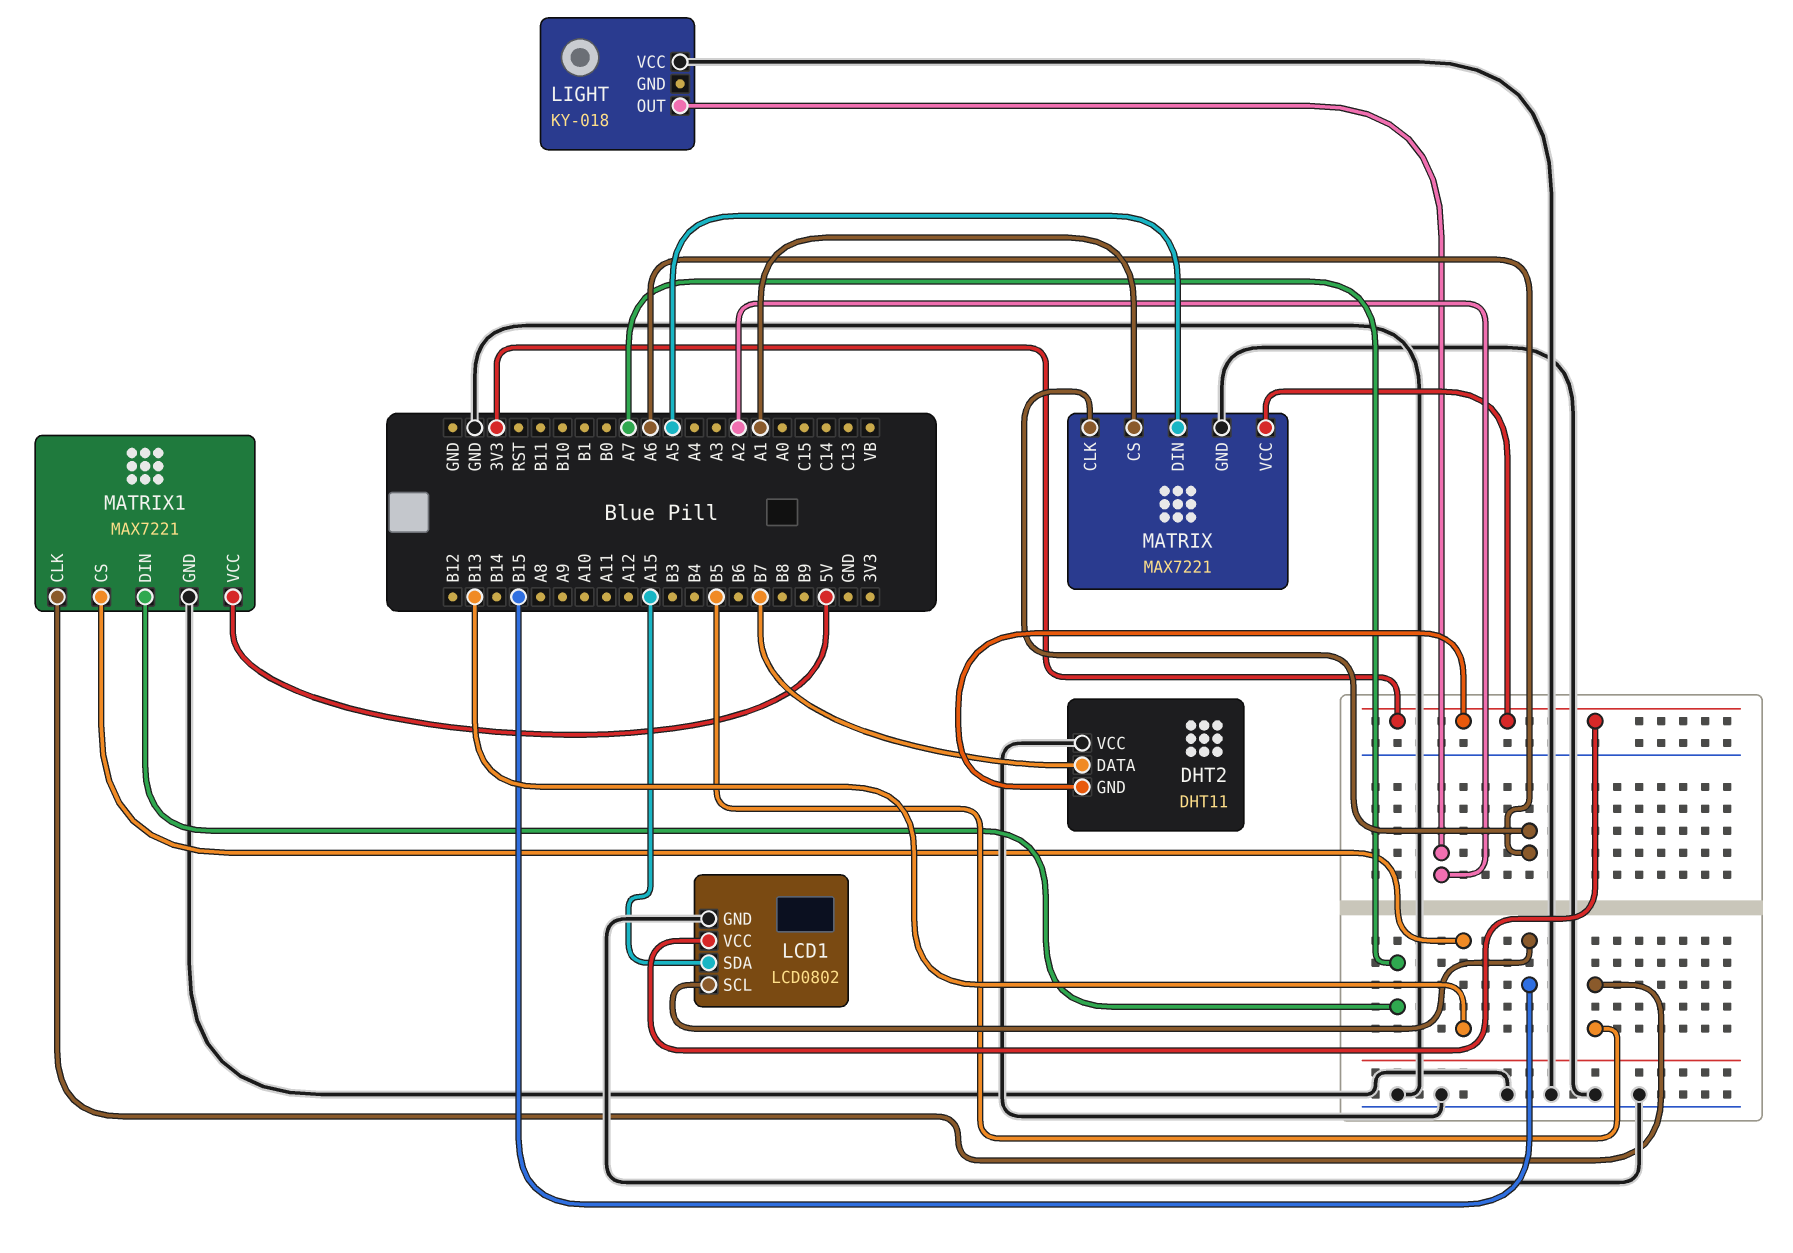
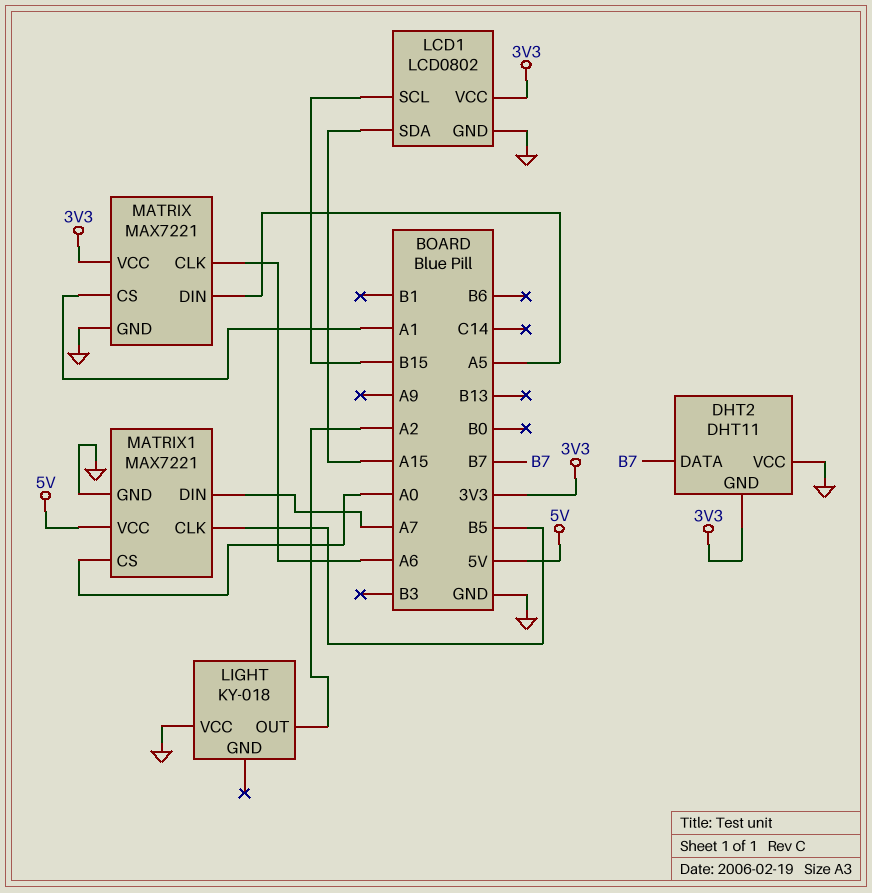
MATRIX1 pin CS: B13 -> A0

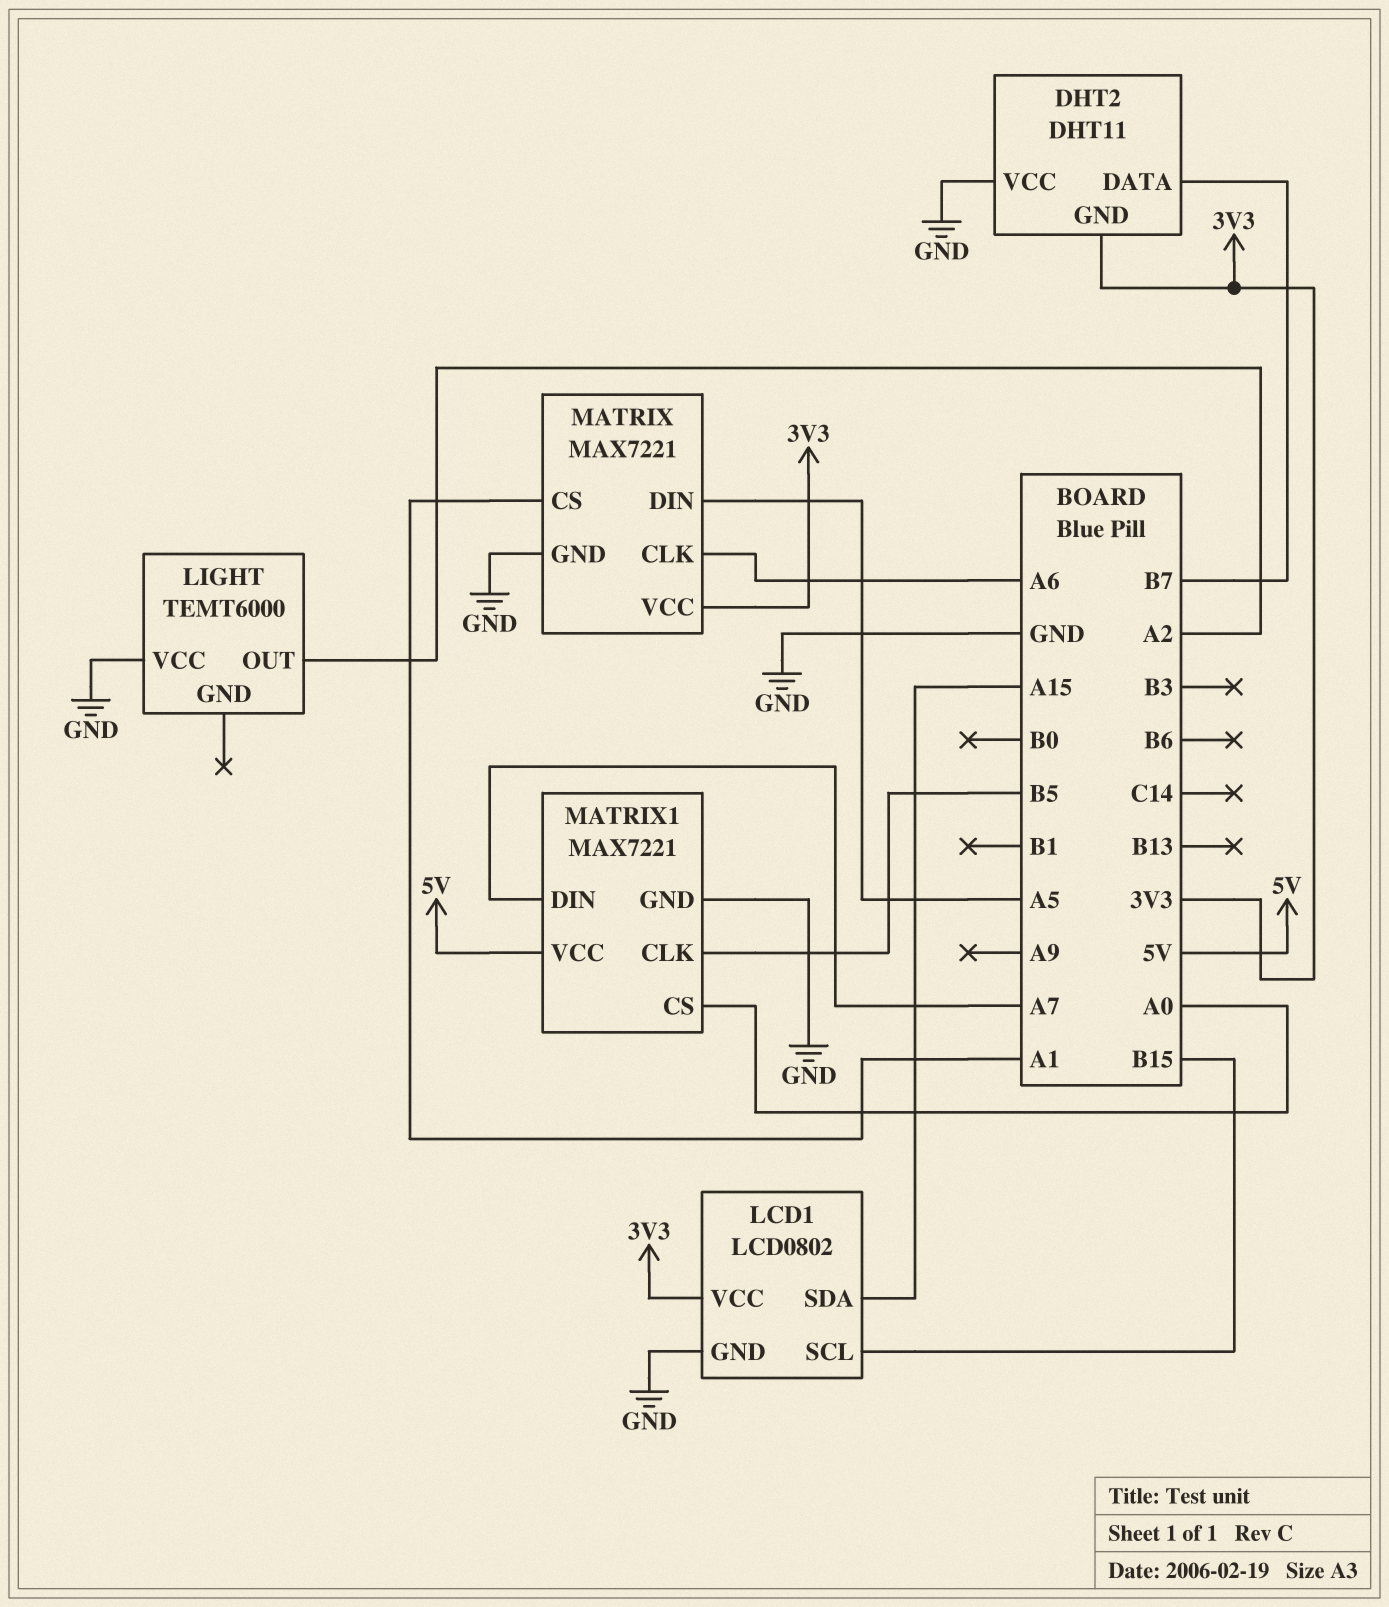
LIGHT: KY-018 -> TEMT6000

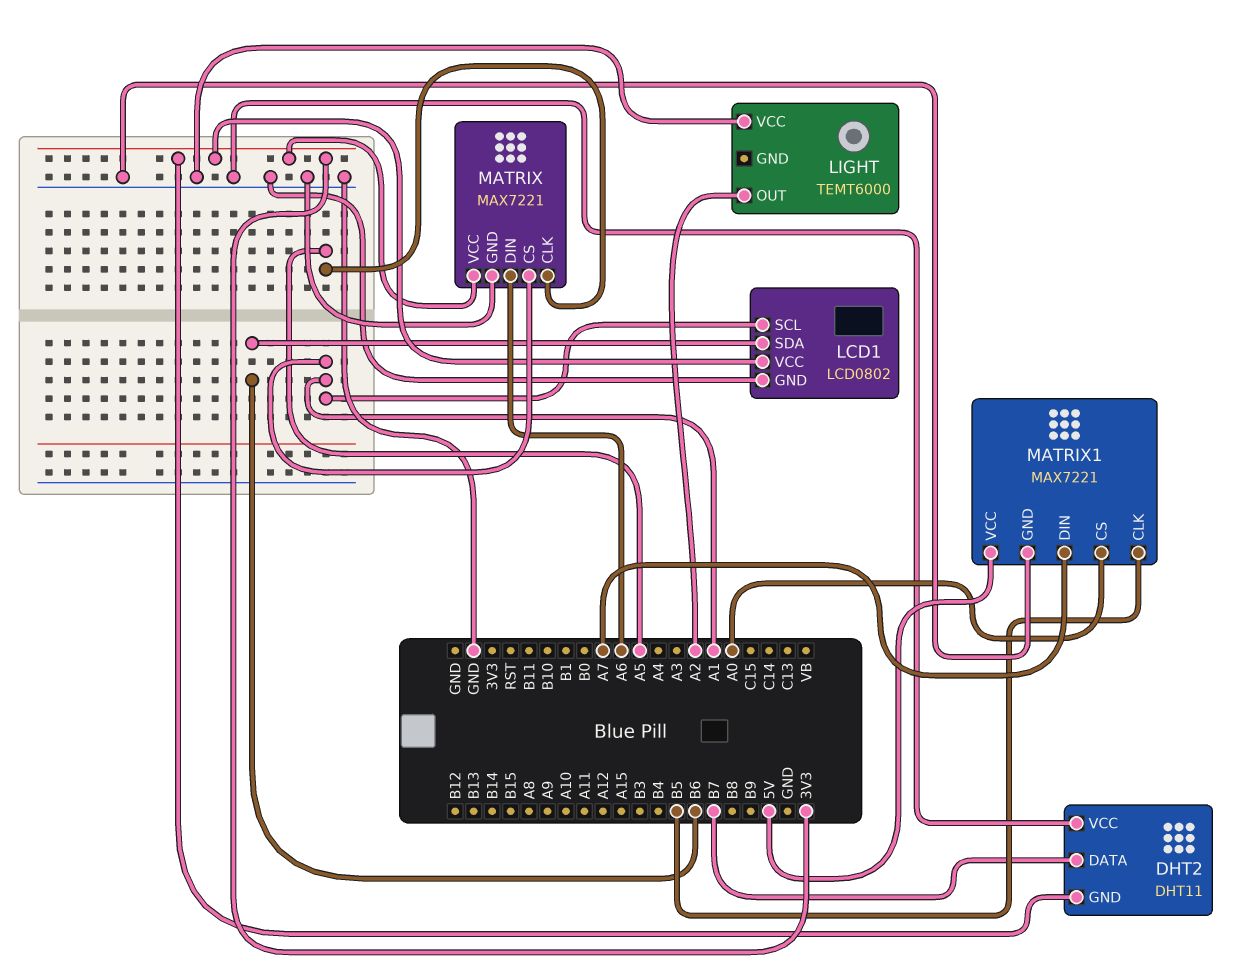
LCD1 pin SCL: B15 -> A1
LCD1 pin SDA: A15 -> B6
MATRIX pin CLK: A6 -> A5
MATRIX pin DIN: A5 -> A6

